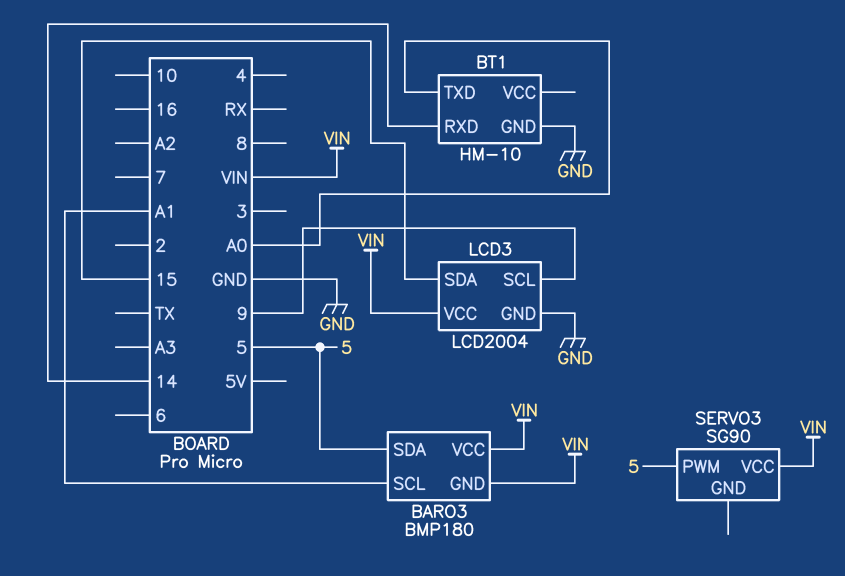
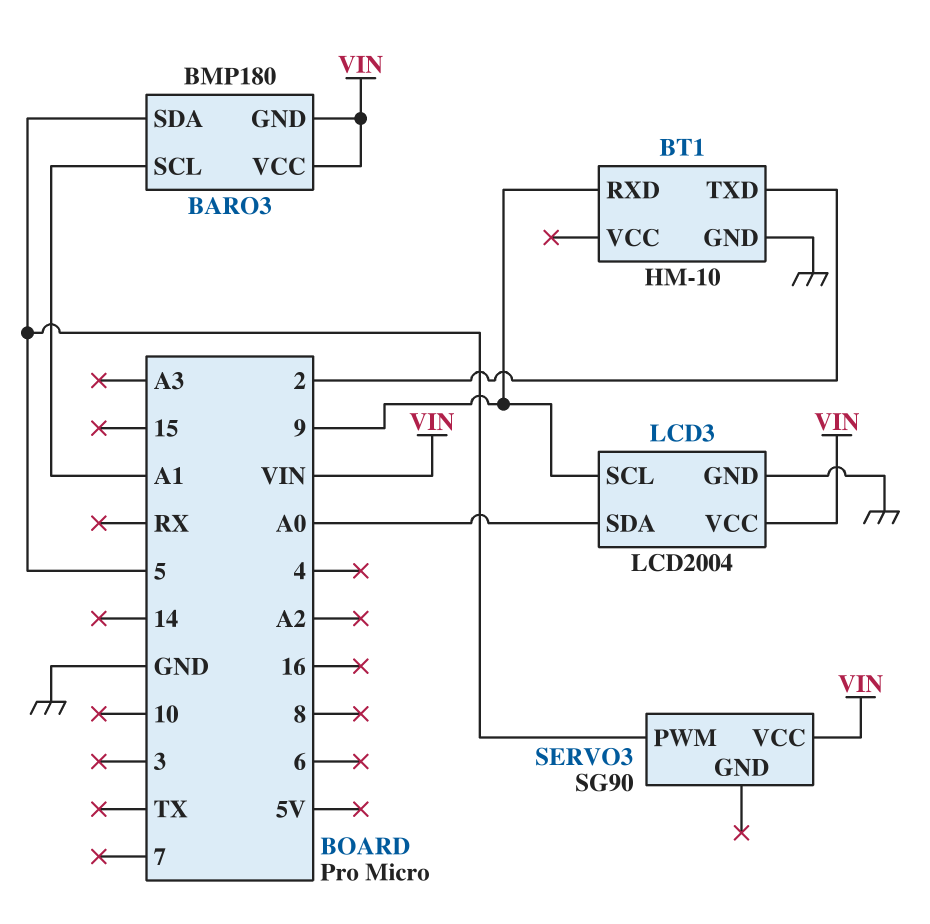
BT1 pin RXD: 14 -> 9
BT1 pin TXD: A0 -> 2
LCD3 pin SDA: 15 -> A0

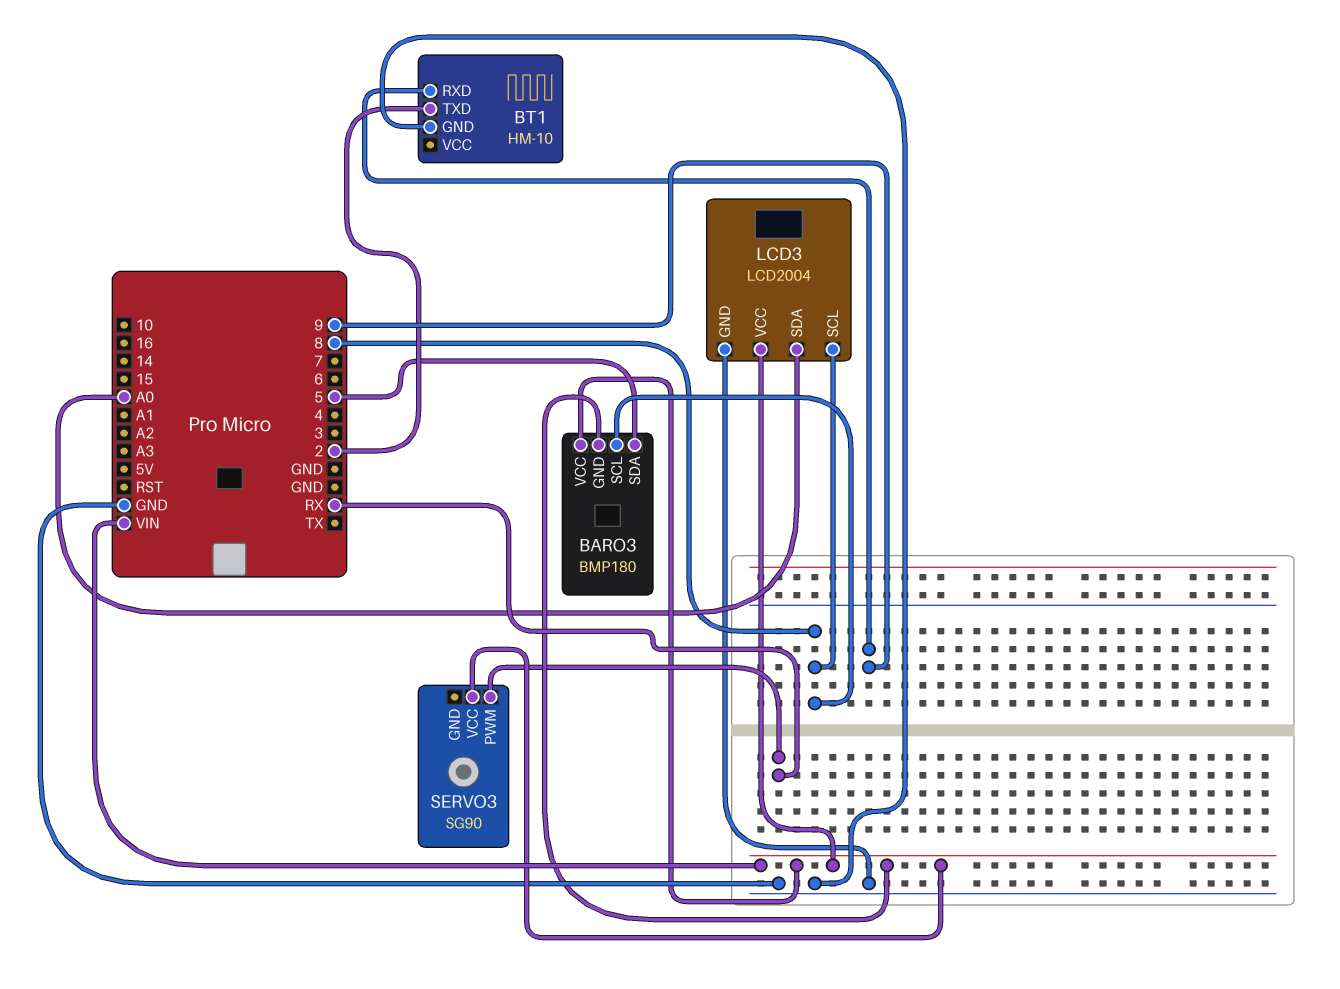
BARO3 pin SCL: A1 -> 8
LCD3 pin SCL: 9 -> 8
SERVO3 pin PWM: 5 -> RX

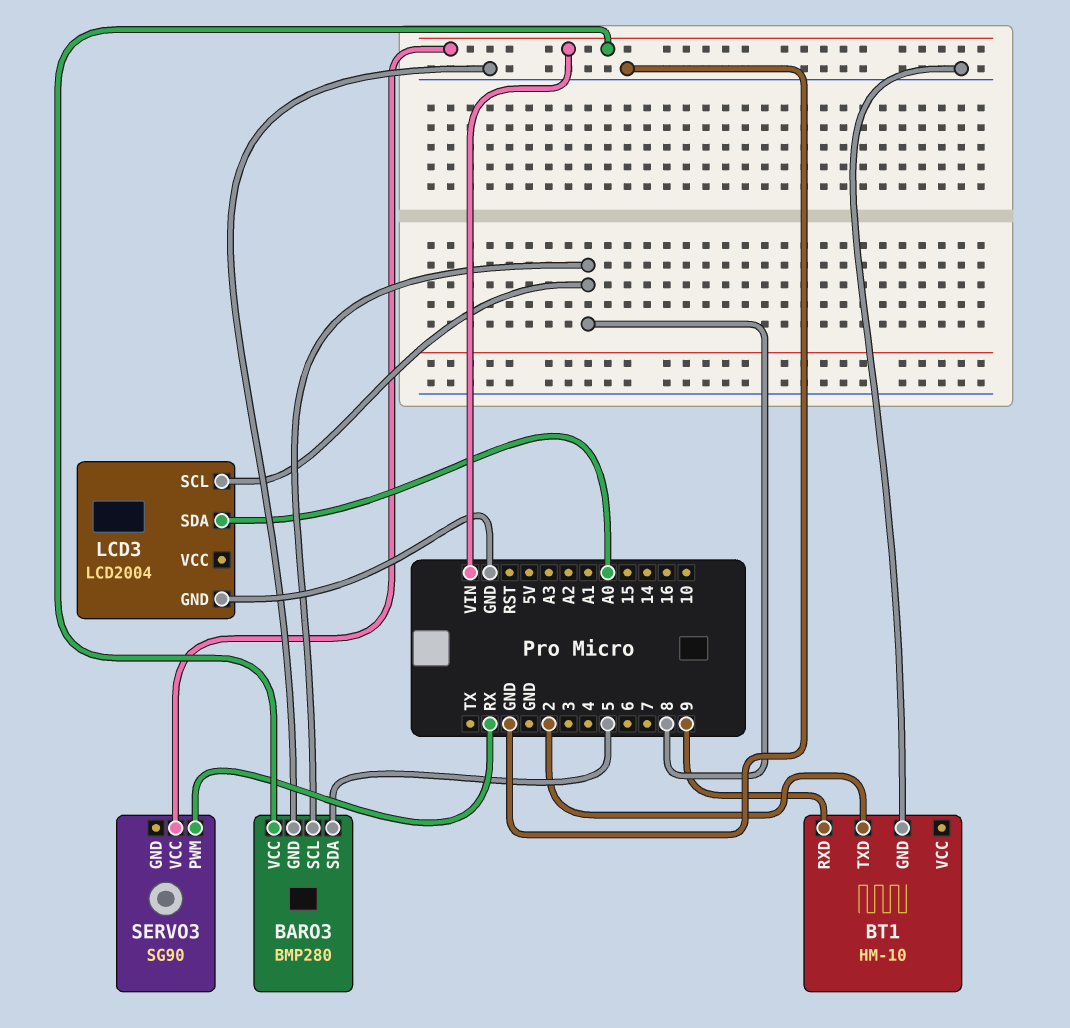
BARO3: BMP180 -> BMP280
BARO3 pin GND: VIN -> GND
LCD3 pin VCC: VIN -> none

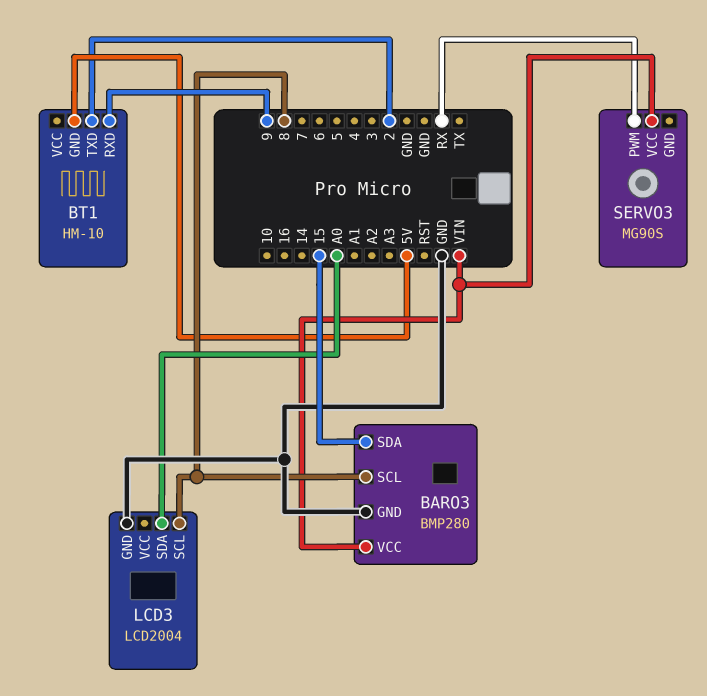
BARO3 pin SDA: 5 -> 15
BT1 pin GND: GND -> 5V
SERVO3: SG90 -> MG90S

